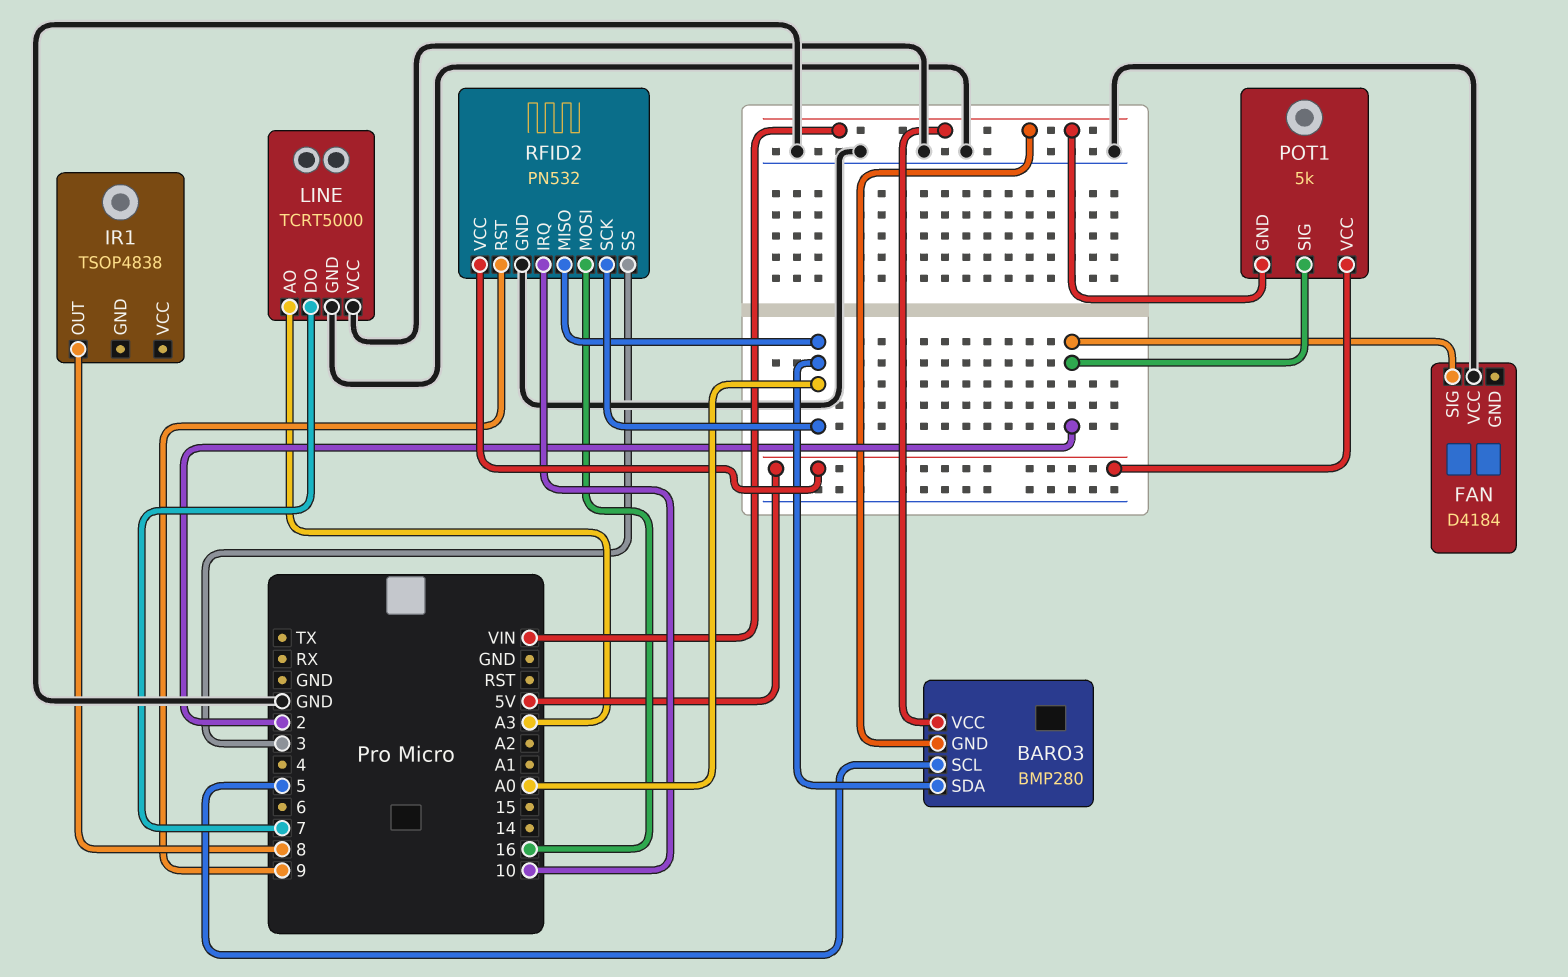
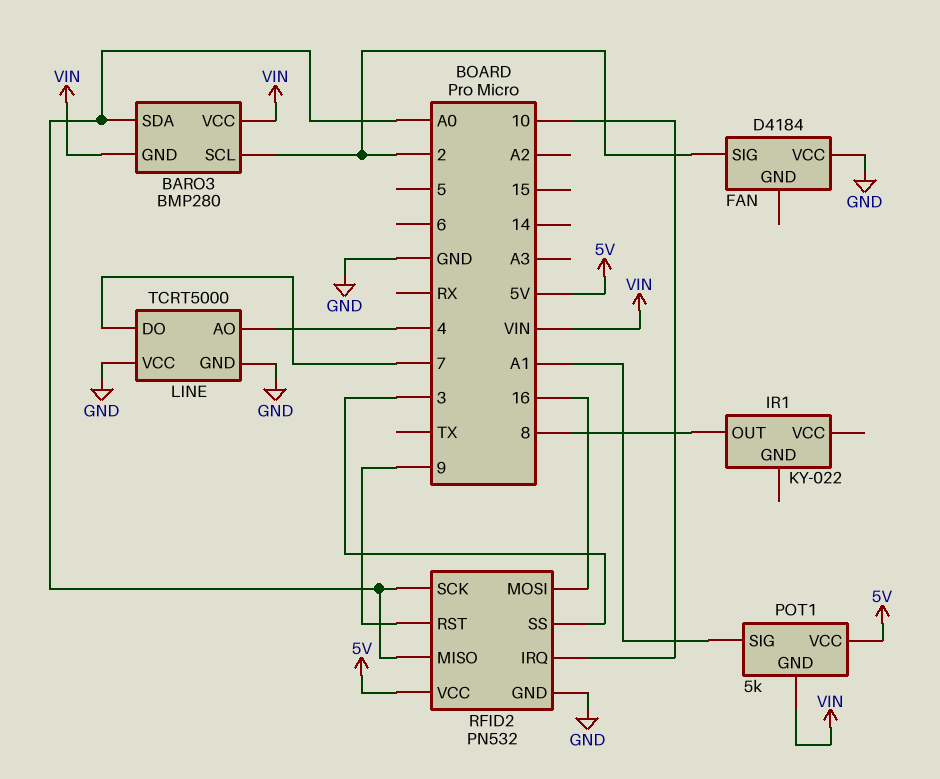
BARO3 pin SCL: 5 -> 2
IR1: TSOP4838 -> KY-022
LINE pin AO: A3 -> 4
POT1 pin SIG: 2 -> A1

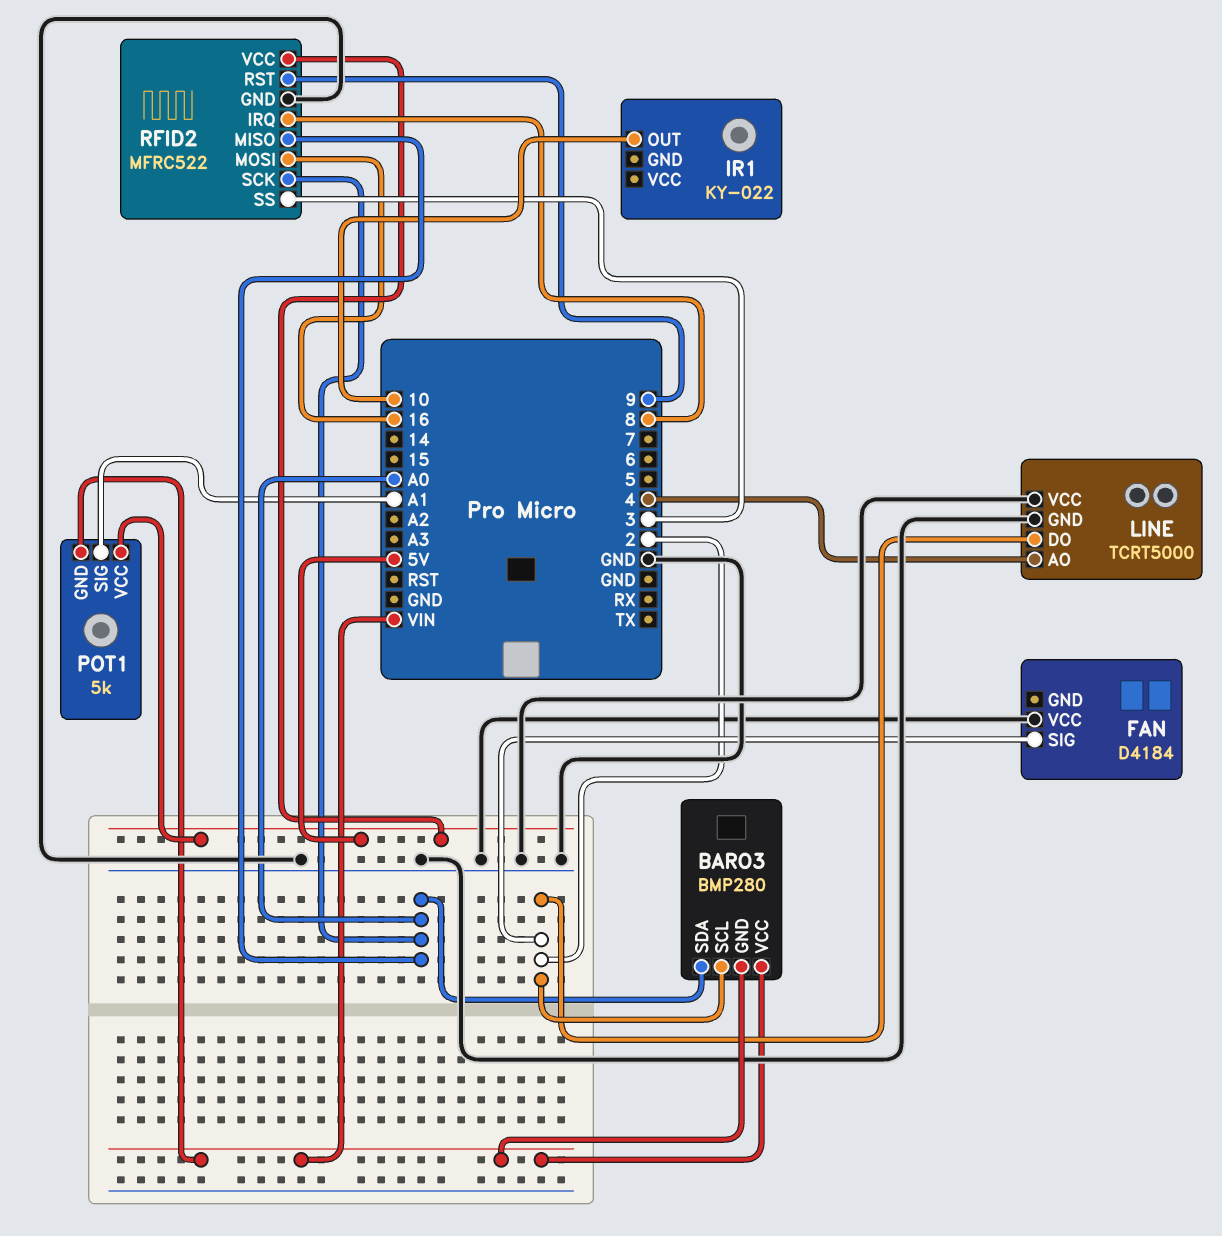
IR1 pin OUT: 8 -> 10
LINE pin DO: 7 -> 2
RFID2: PN532 -> MFRC522
RFID2 pin IRQ: 10 -> 8

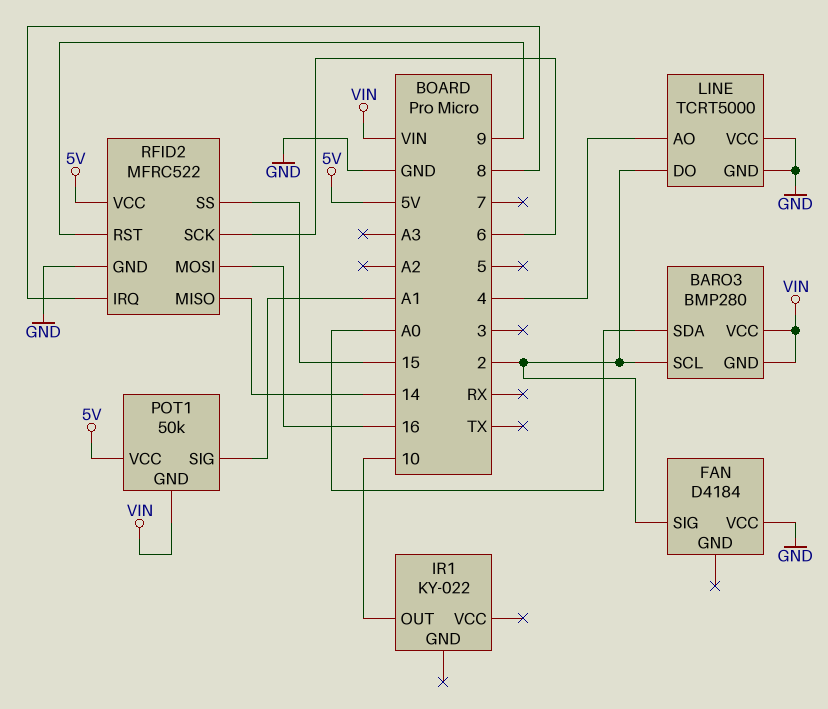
POT1: 5k -> 50k
RFID2 pin MISO: A0 -> 14
RFID2 pin SCK: A0 -> 6
RFID2 pin SS: 3 -> 15

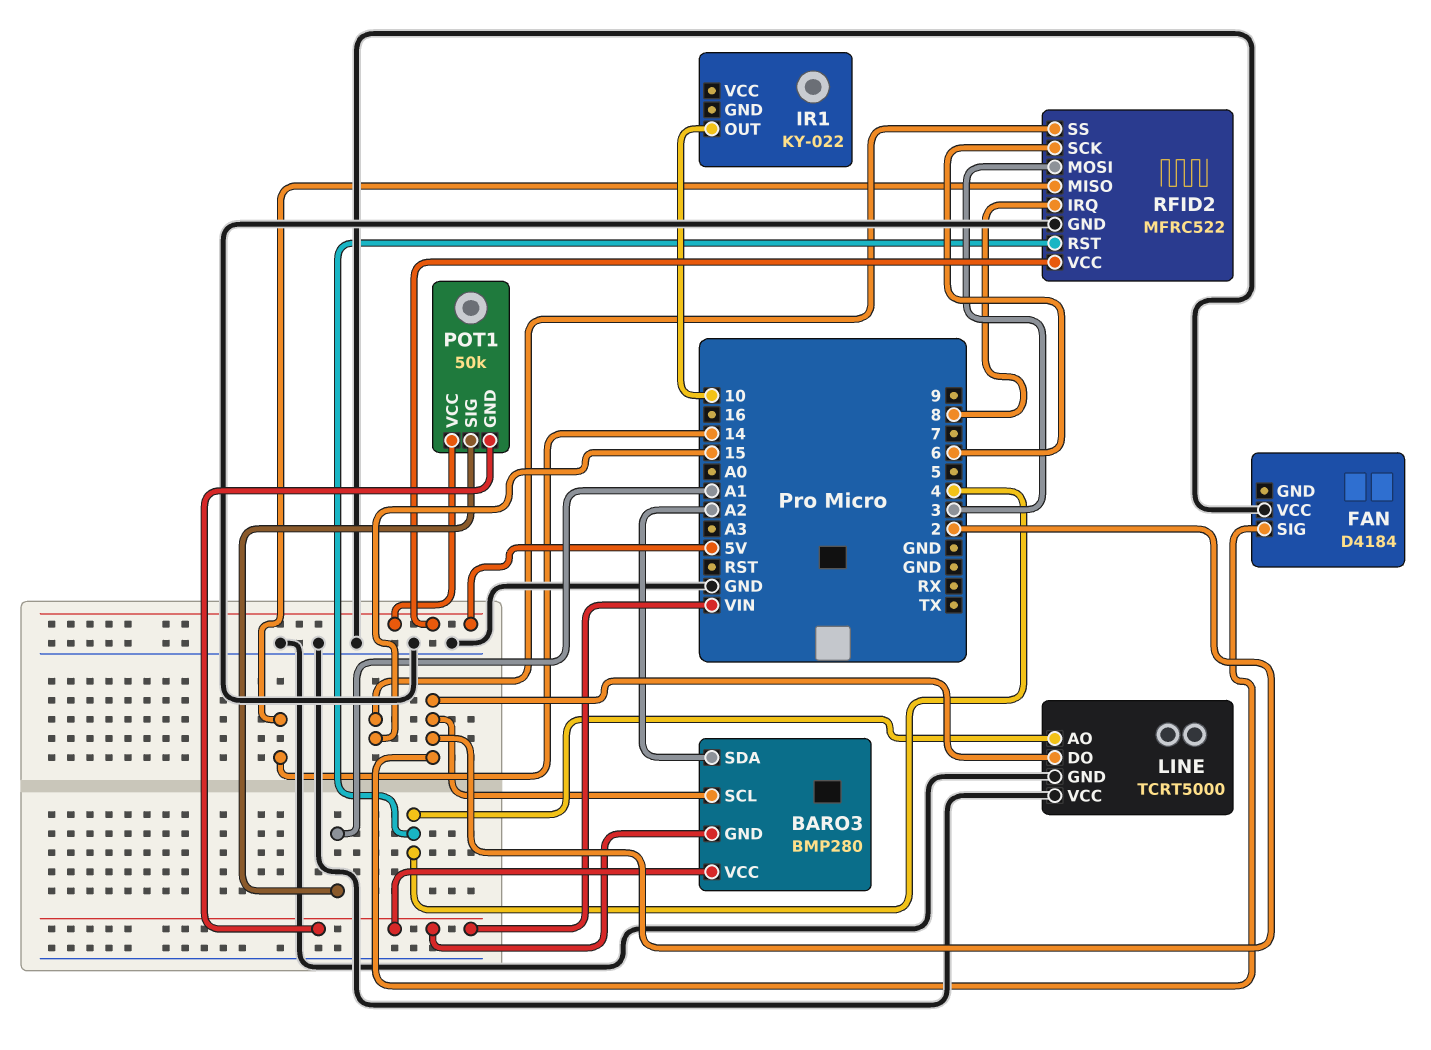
BARO3 pin SDA: A0 -> A2
RFID2 pin MOSI: 16 -> 3
RFID2 pin RST: 9 -> 4

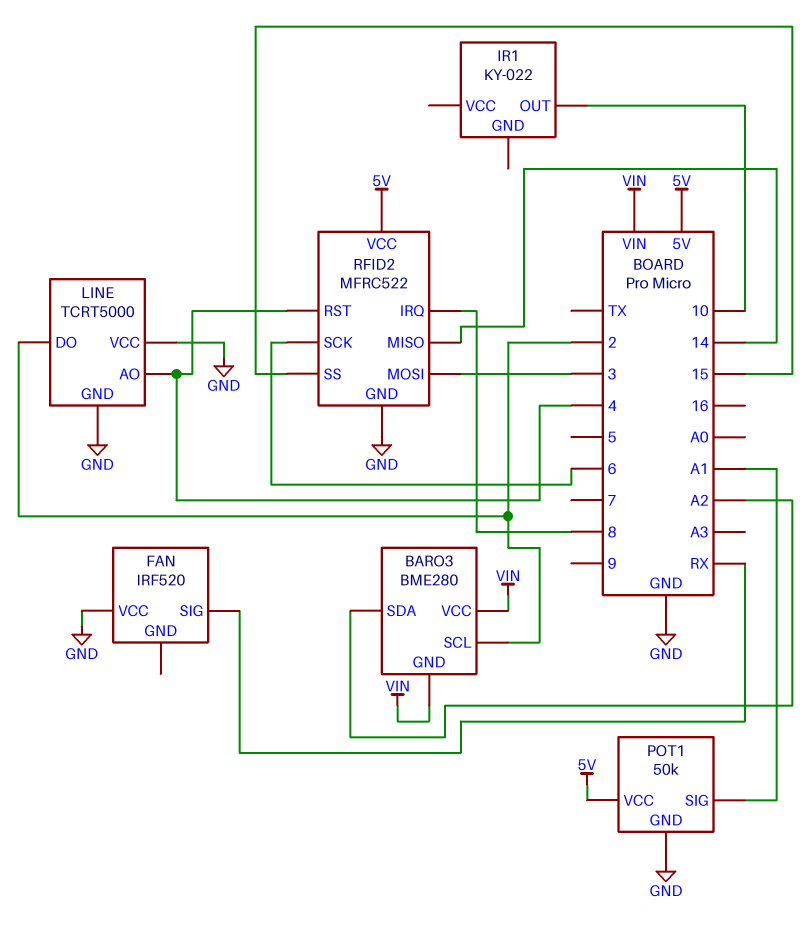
BARO3: BMP280 -> BME280
FAN: D4184 -> IRF520
FAN pin SIG: 2 -> RX
POT1 pin GND: VIN -> GND

